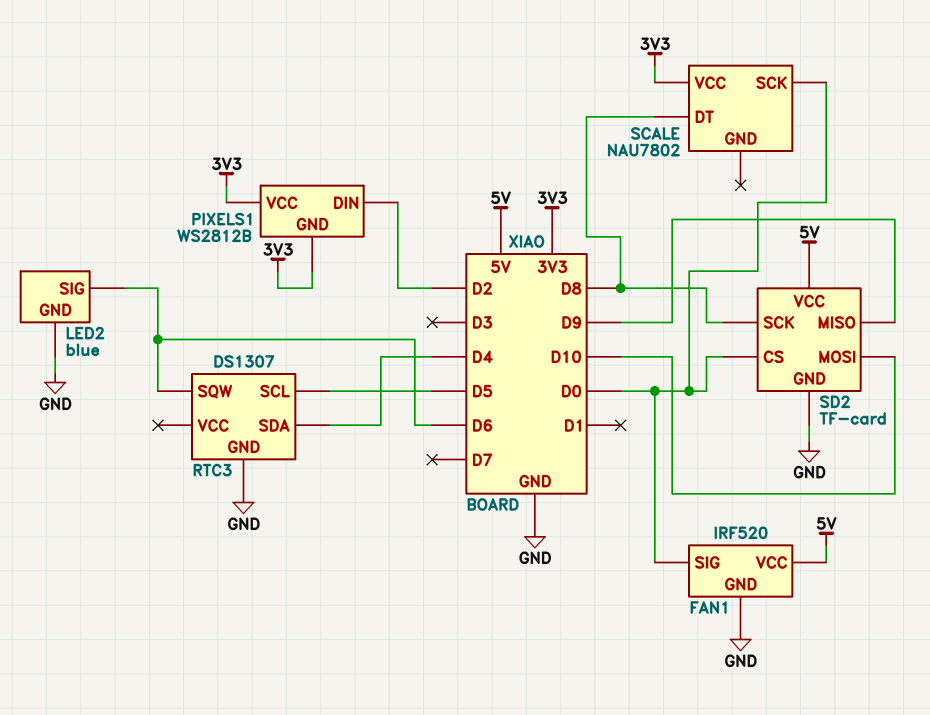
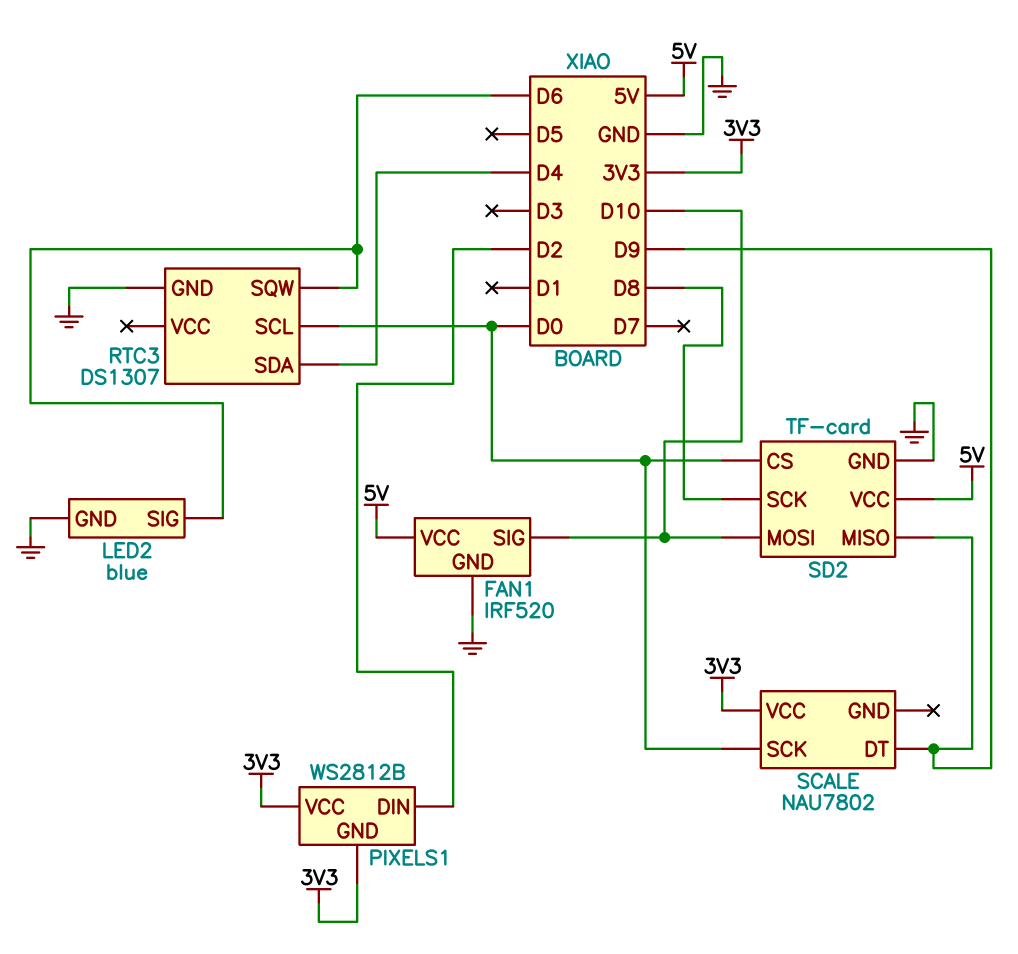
FAN1 pin SIG: D0 -> D10
RTC3 pin SCL: D5 -> D0
SCALE pin DT: D8 -> D9

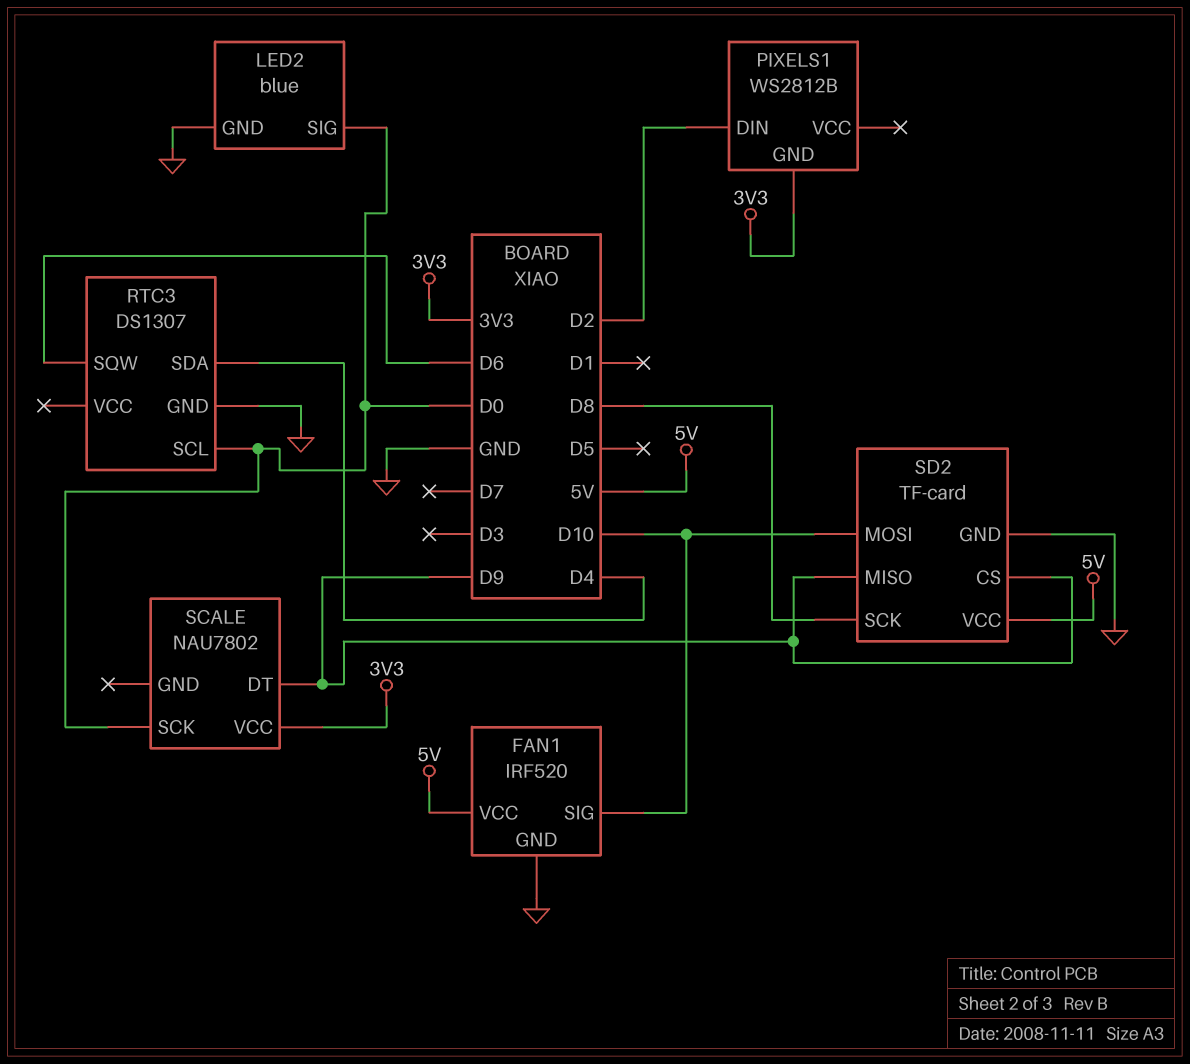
LED2 pin SIG: D6 -> D0
PIXELS1 pin VCC: 3V3 -> none
SD2 pin CS: D0 -> D9

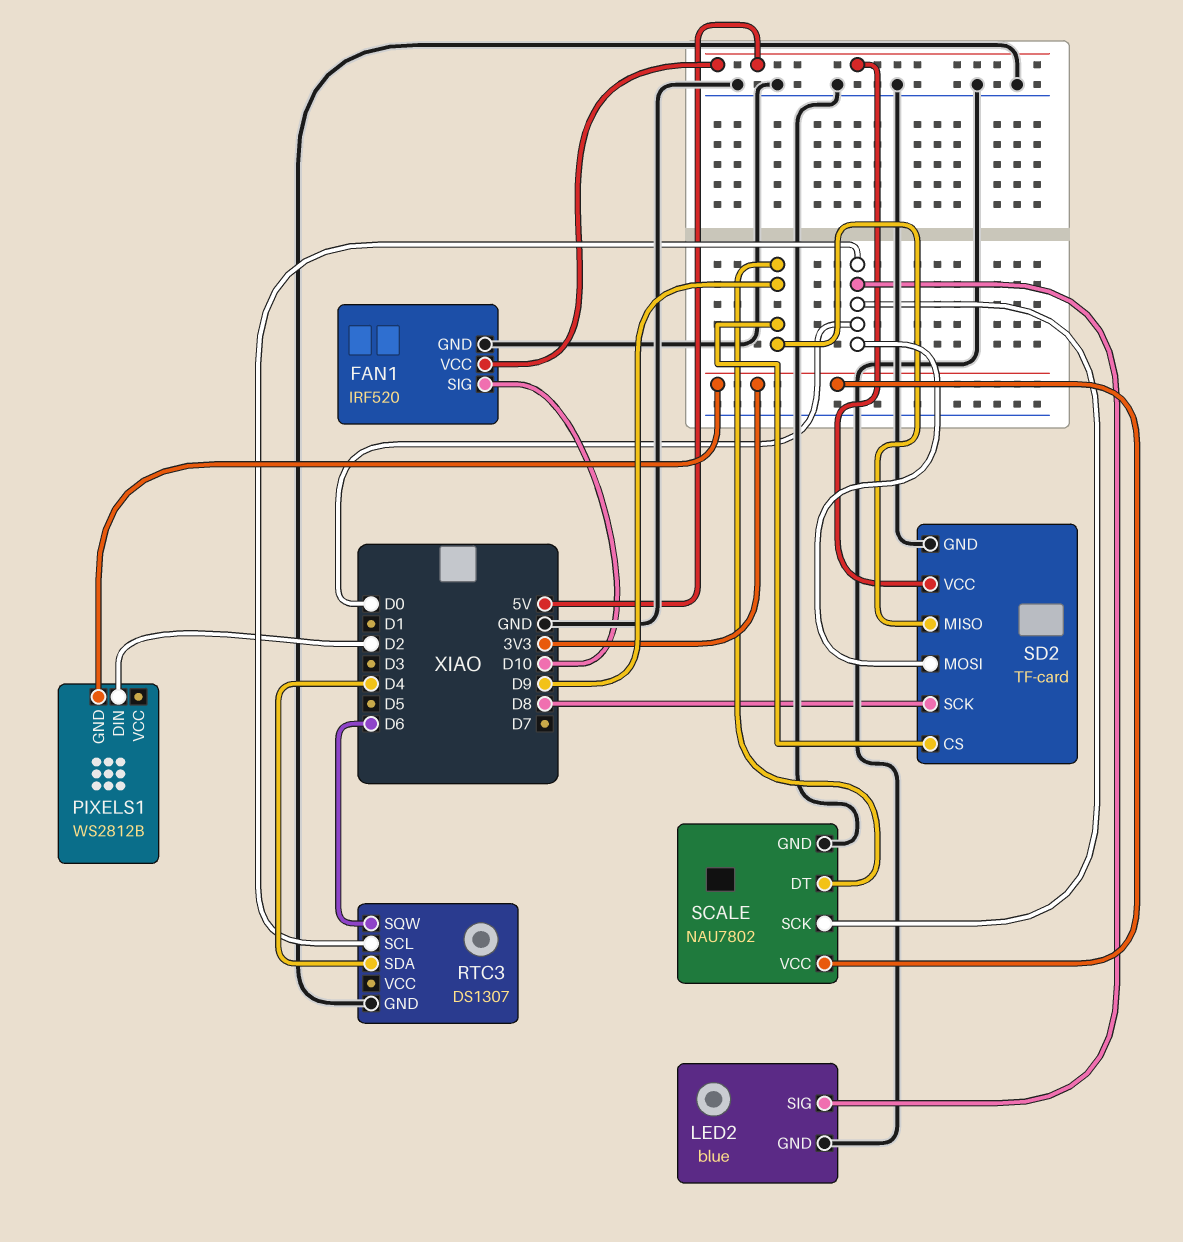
SCALE pin GND: none -> GND
SD2 pin MOSI: D10 -> D0

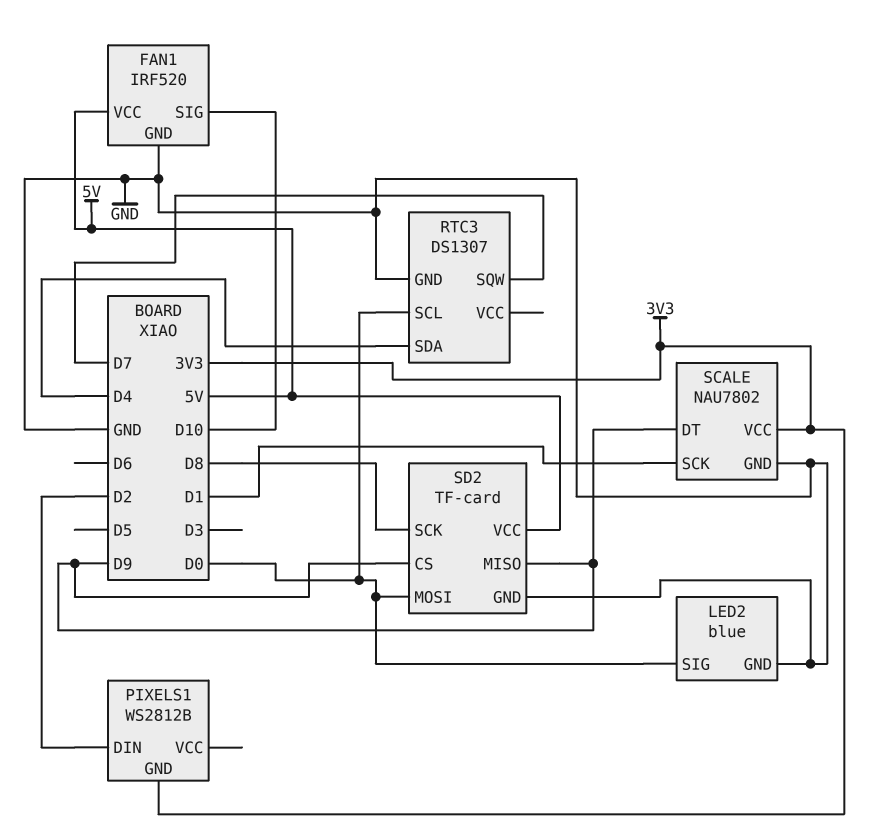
RTC3 pin SQW: D6 -> D7
SCALE pin SCK: D0 -> D1

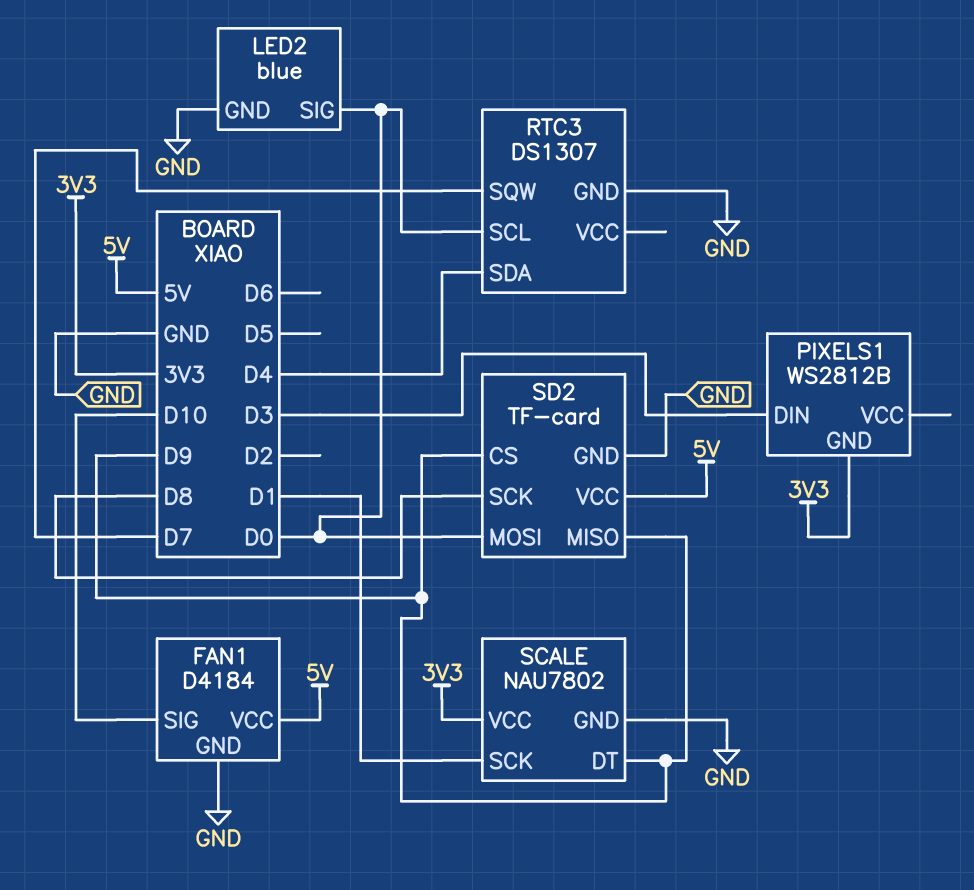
FAN1: IRF520 -> D4184
PIXELS1 pin DIN: D2 -> D3

